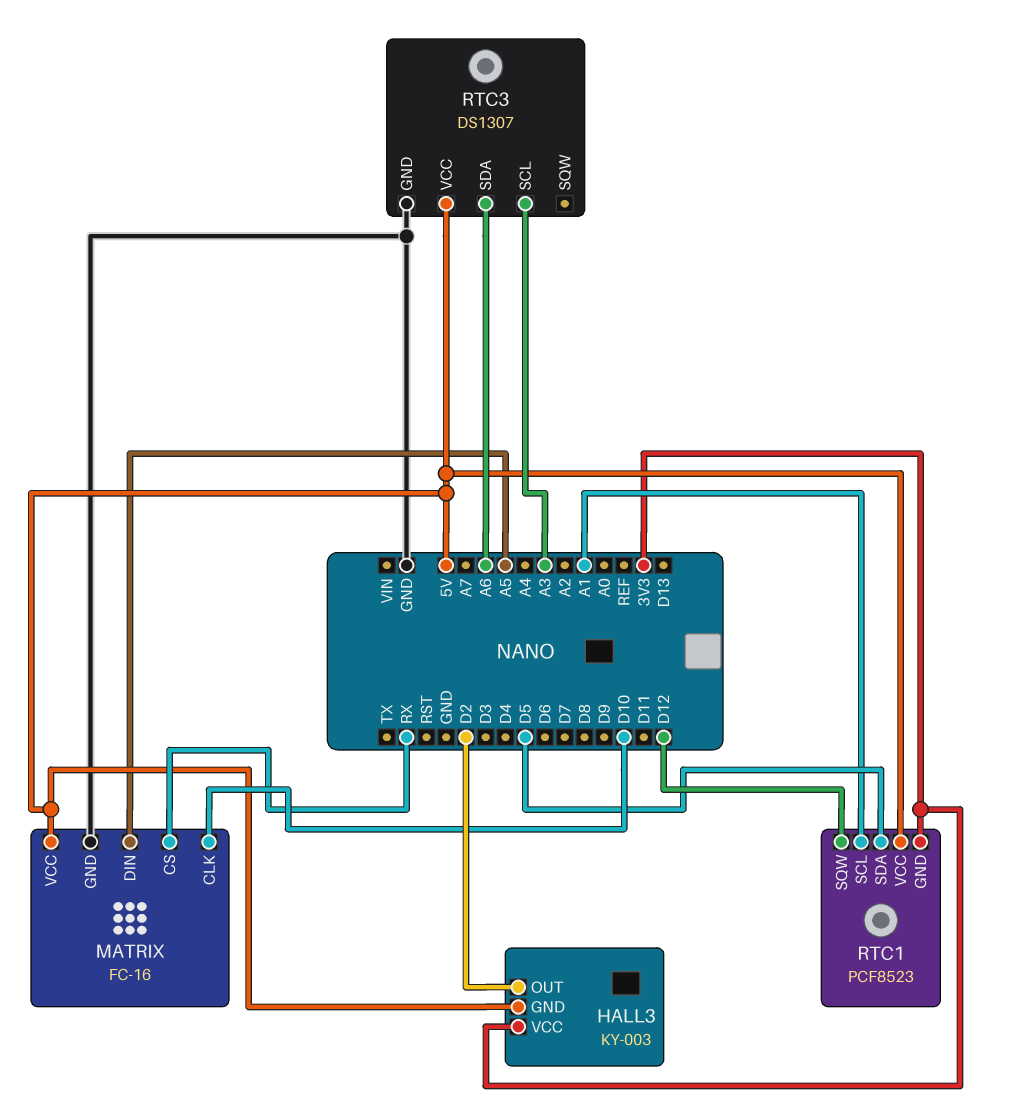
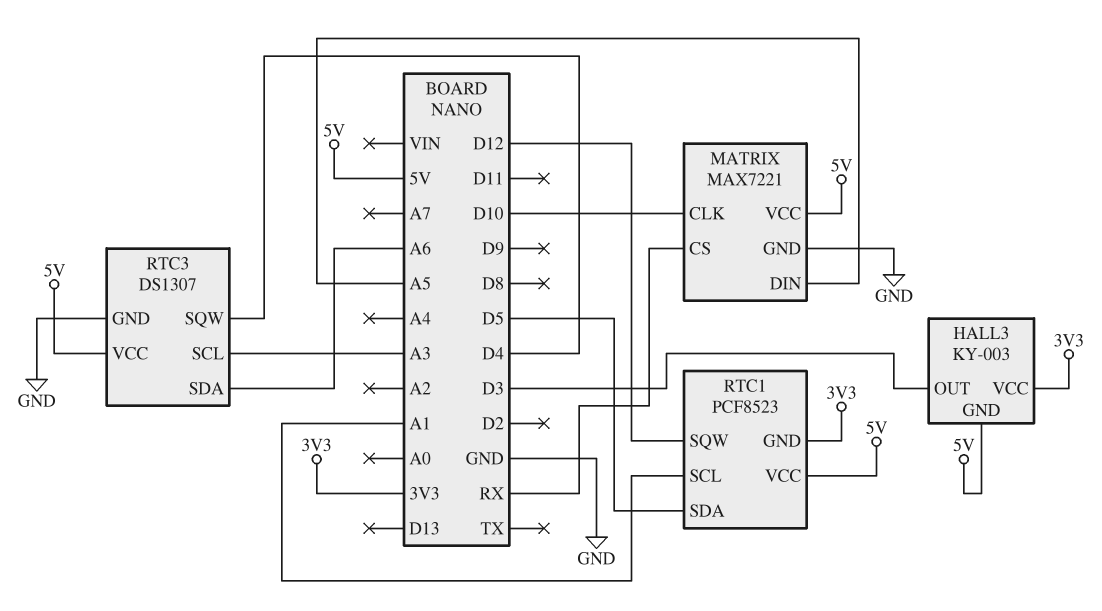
HALL3 pin OUT: D2 -> D3
MATRIX: FC-16 -> MAX7221
RTC3 pin SQW: none -> D4

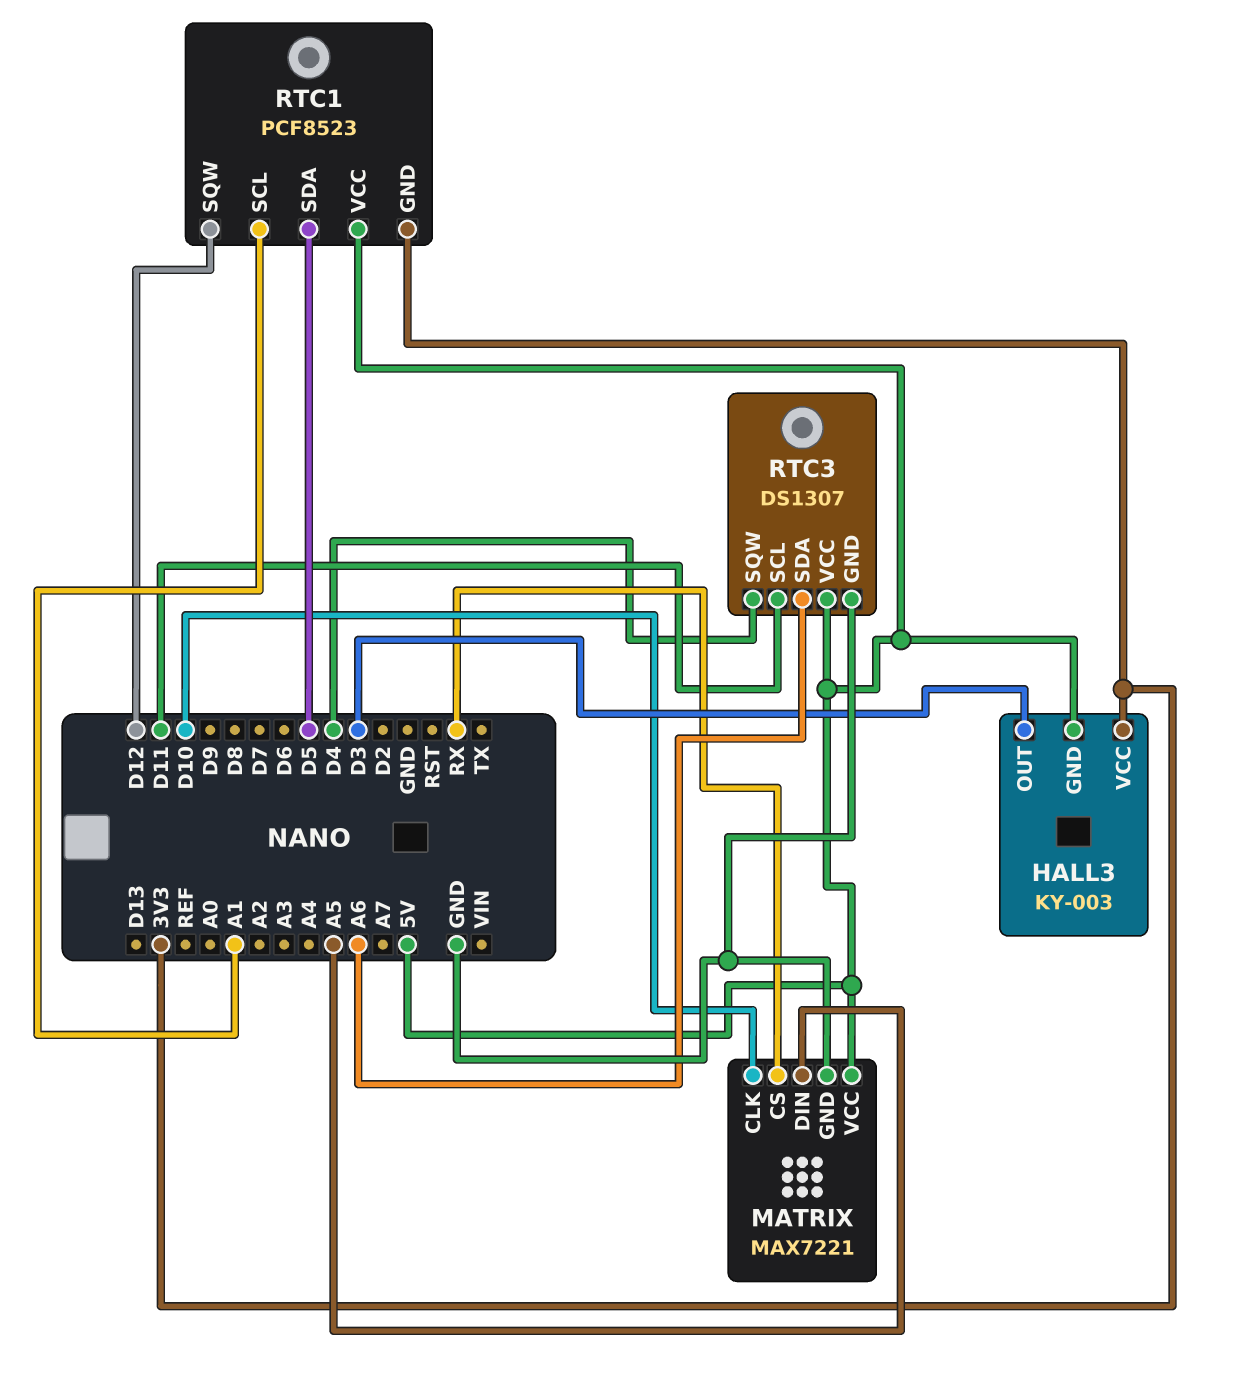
RTC3 pin SCL: A3 -> D11

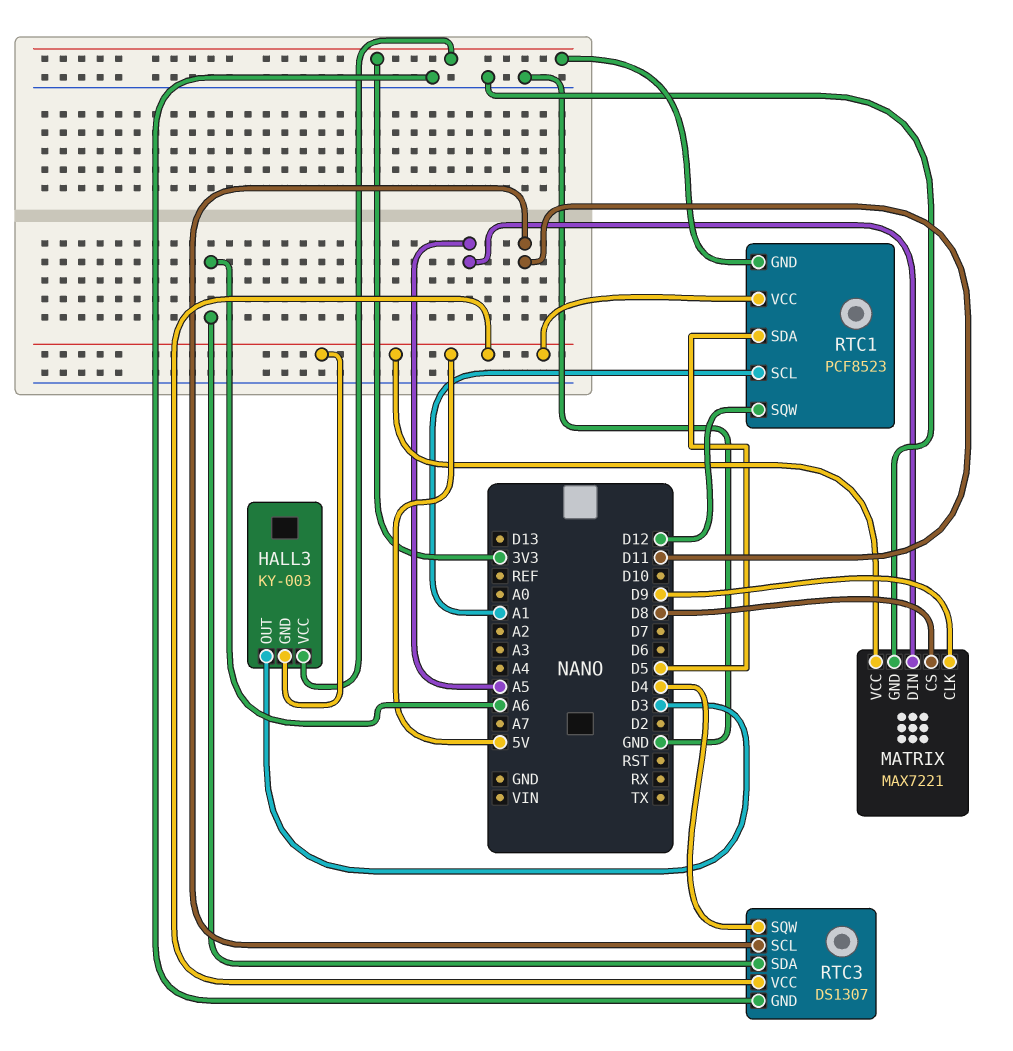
MATRIX pin CLK: D10 -> D9
MATRIX pin CS: RX -> D8

